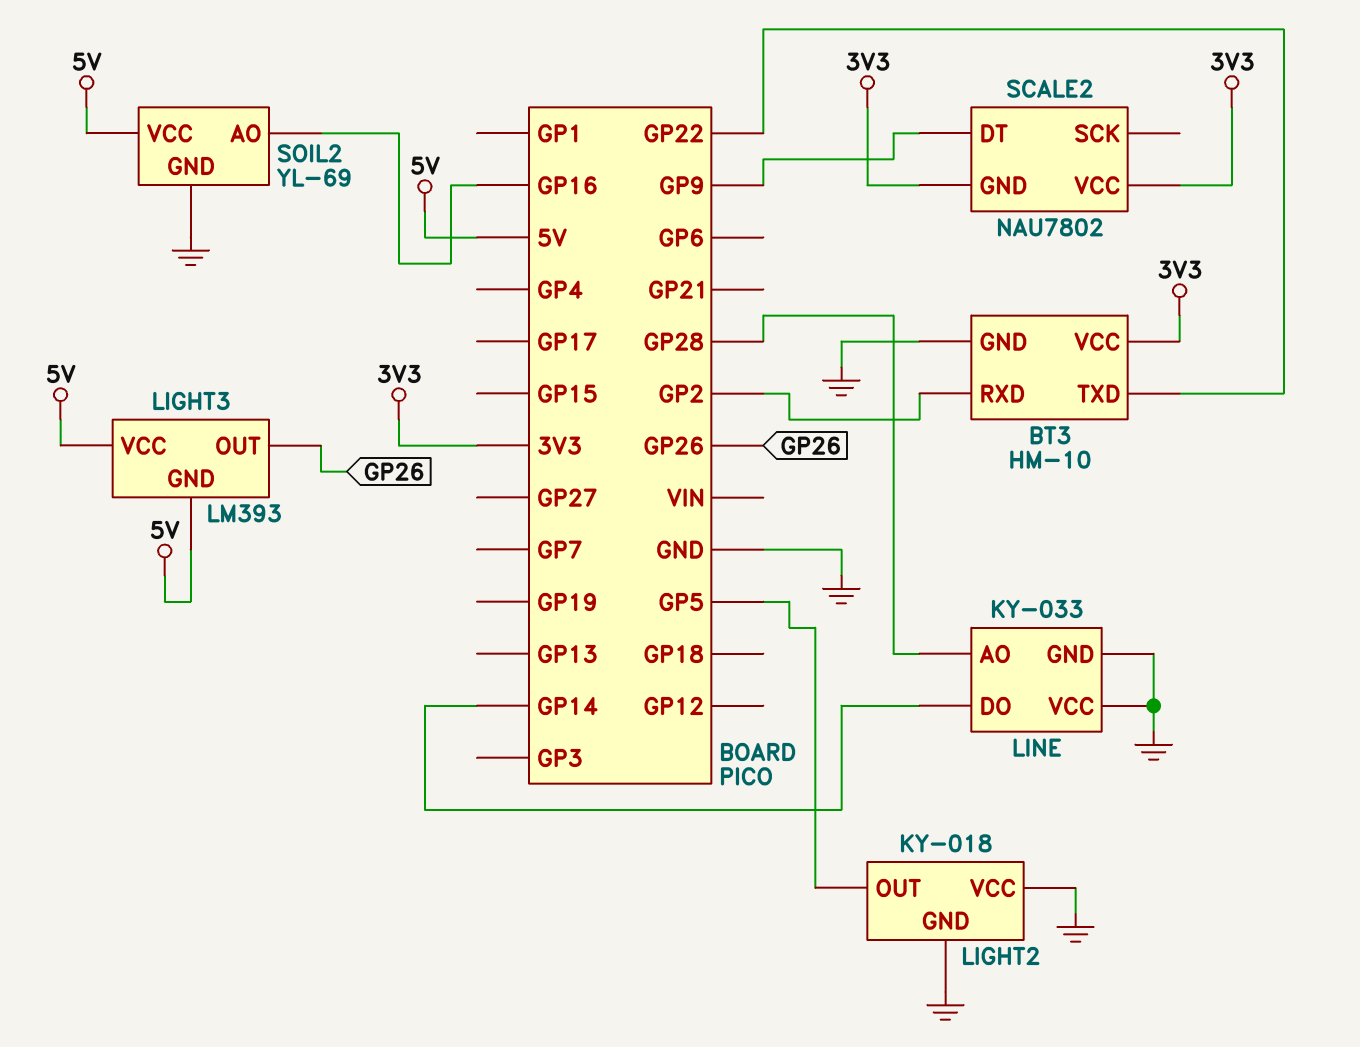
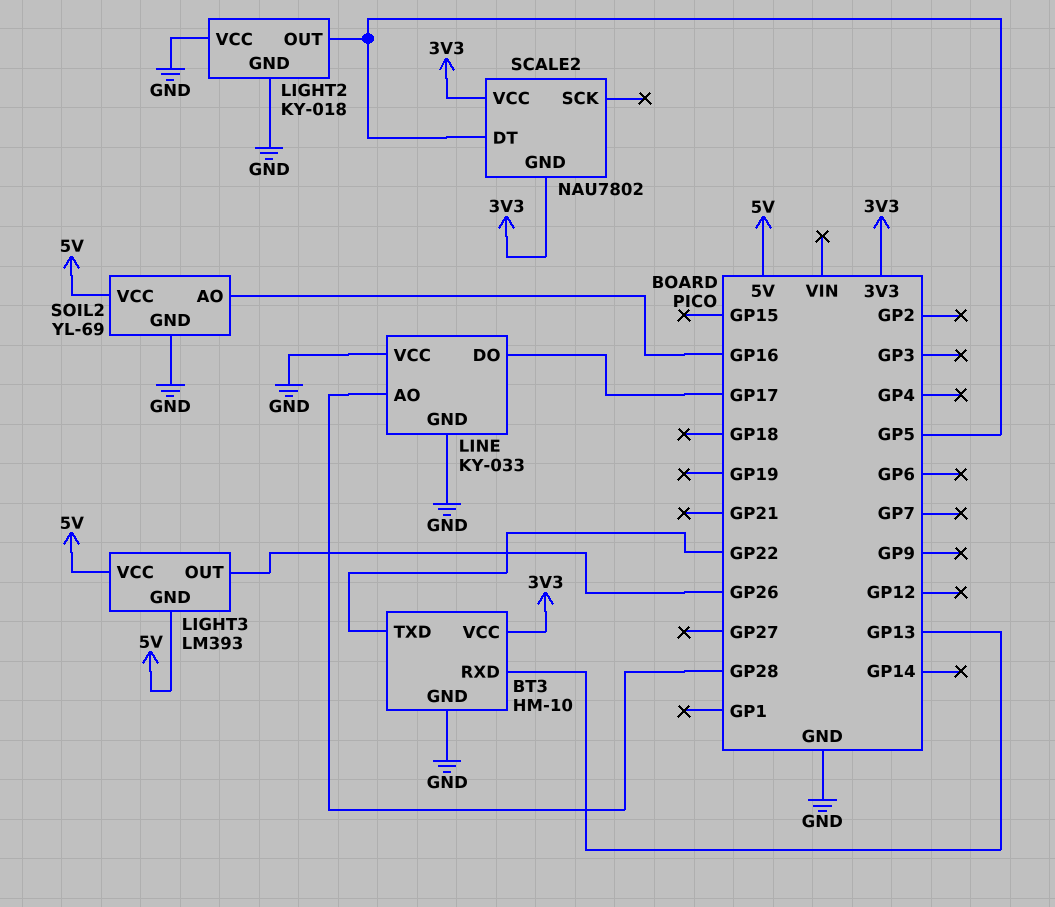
BT3 pin RXD: GP2 -> GP13
LINE pin DO: GP14 -> GP17
SCALE2 pin DT: GP9 -> GP5

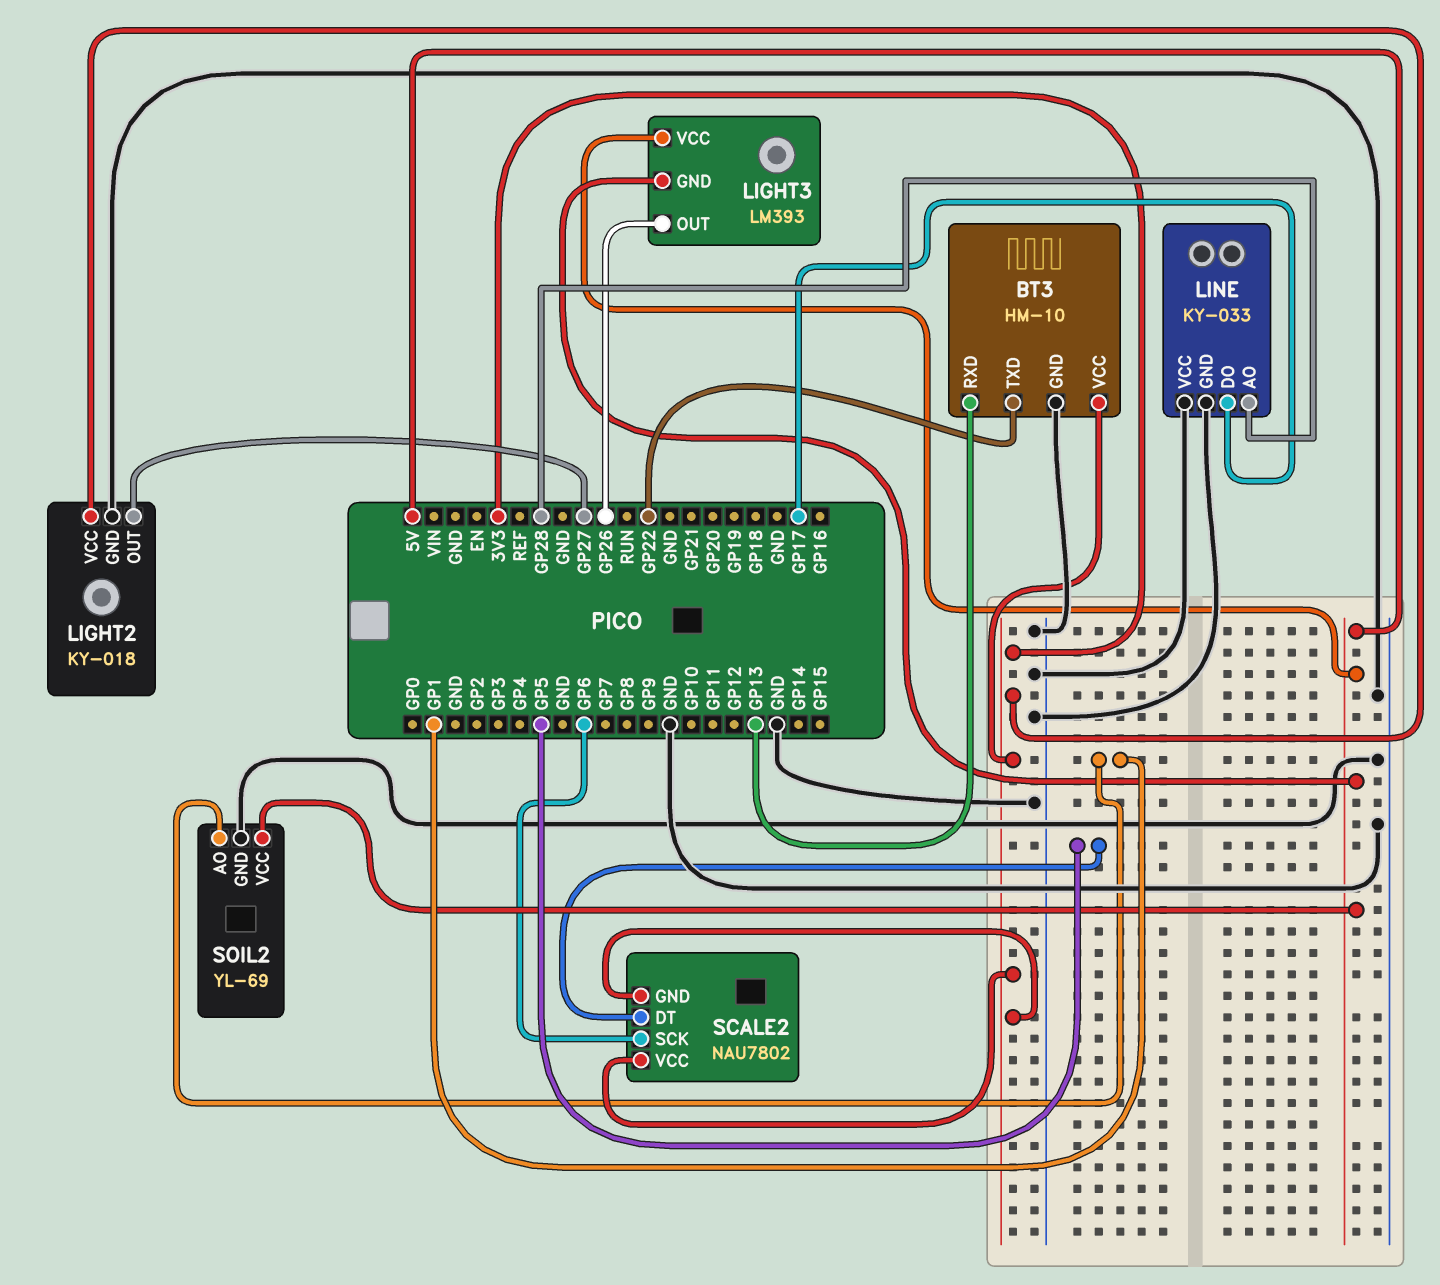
LIGHT2 pin OUT: GP5 -> GP27
LIGHT2 pin VCC: GND -> 3V3
SCALE2 pin SCK: none -> GP6
SOIL2 pin AO: GP16 -> GP1

